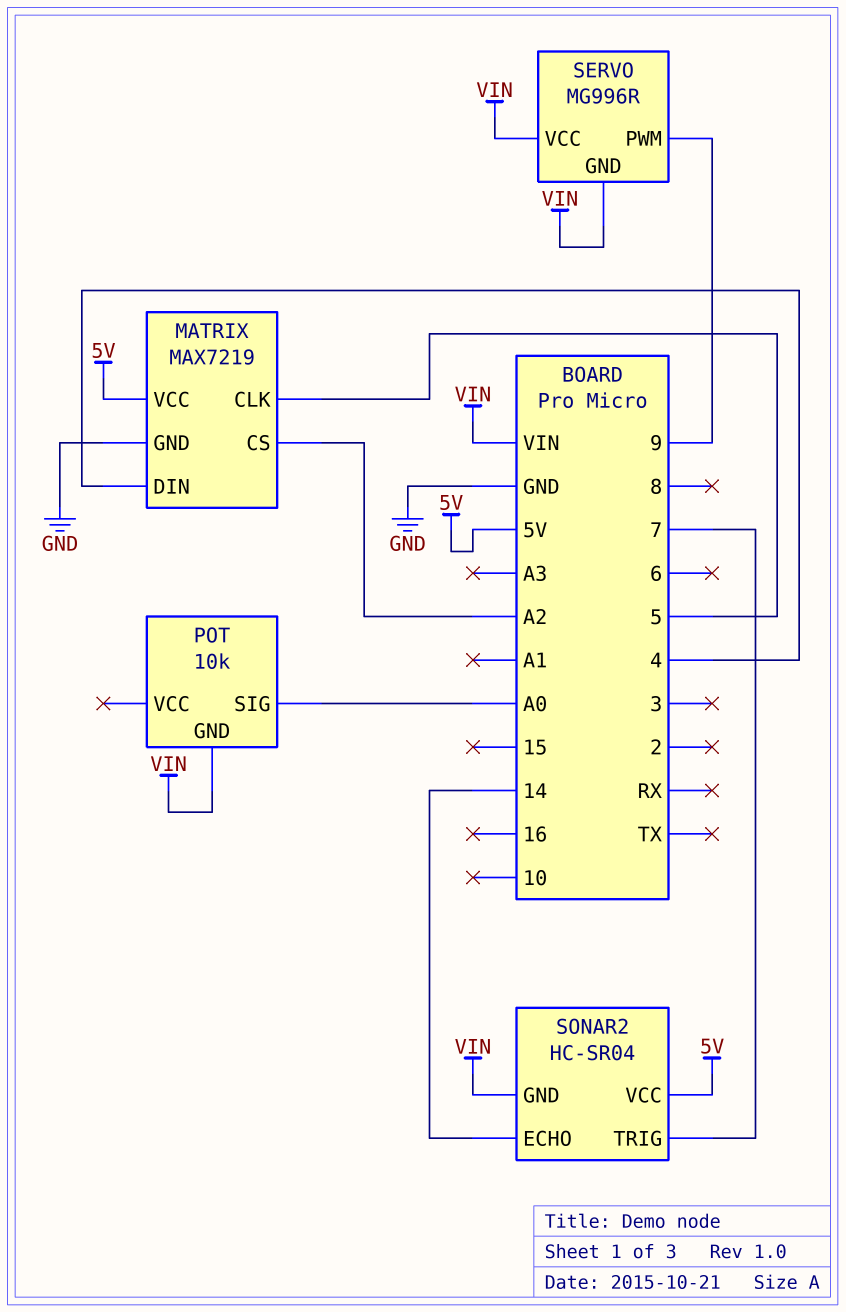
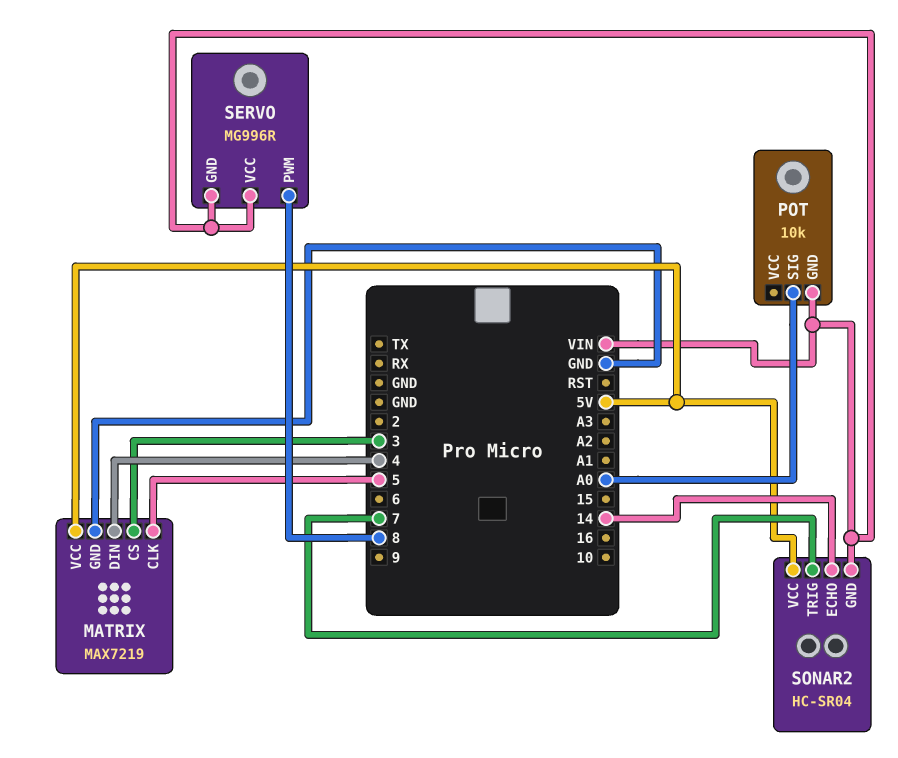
MATRIX pin CS: A2 -> 3
SERVO pin PWM: 9 -> 8

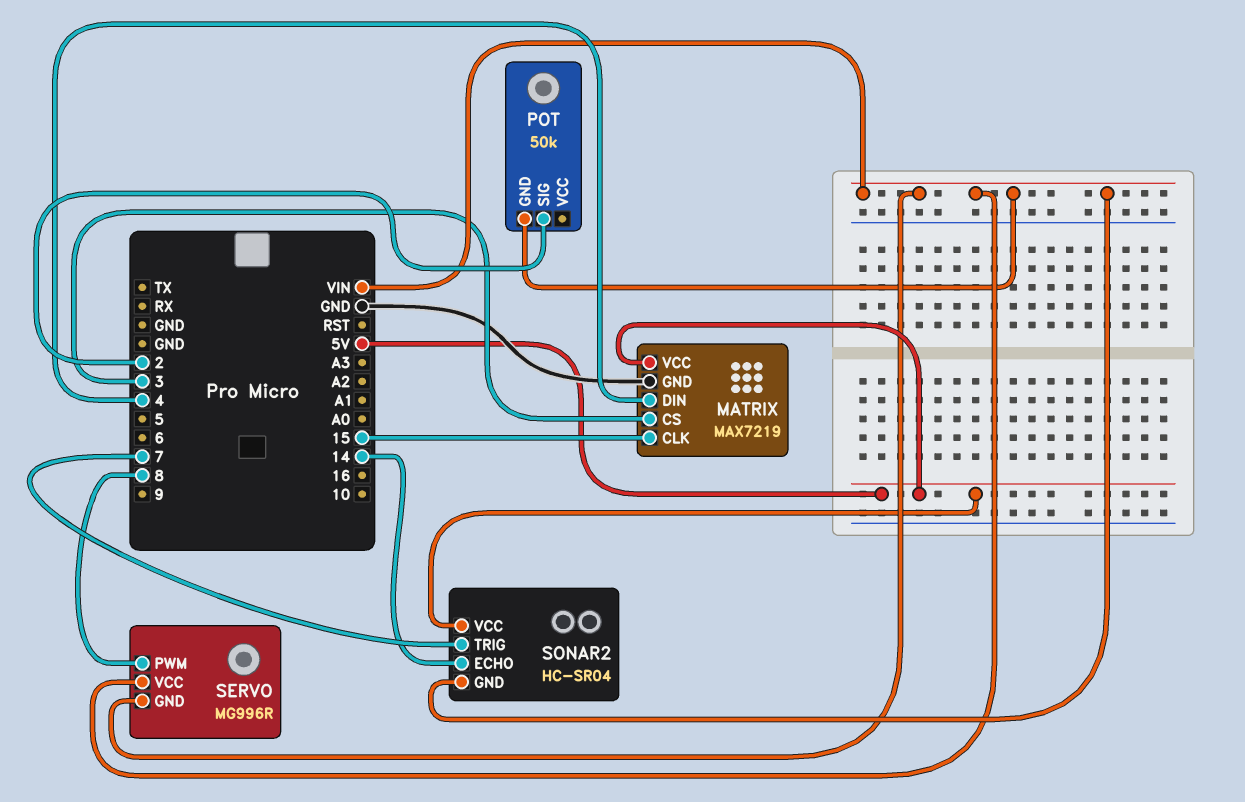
MATRIX pin CLK: 5 -> 15
POT: 10k -> 50k
POT pin SIG: A0 -> 2

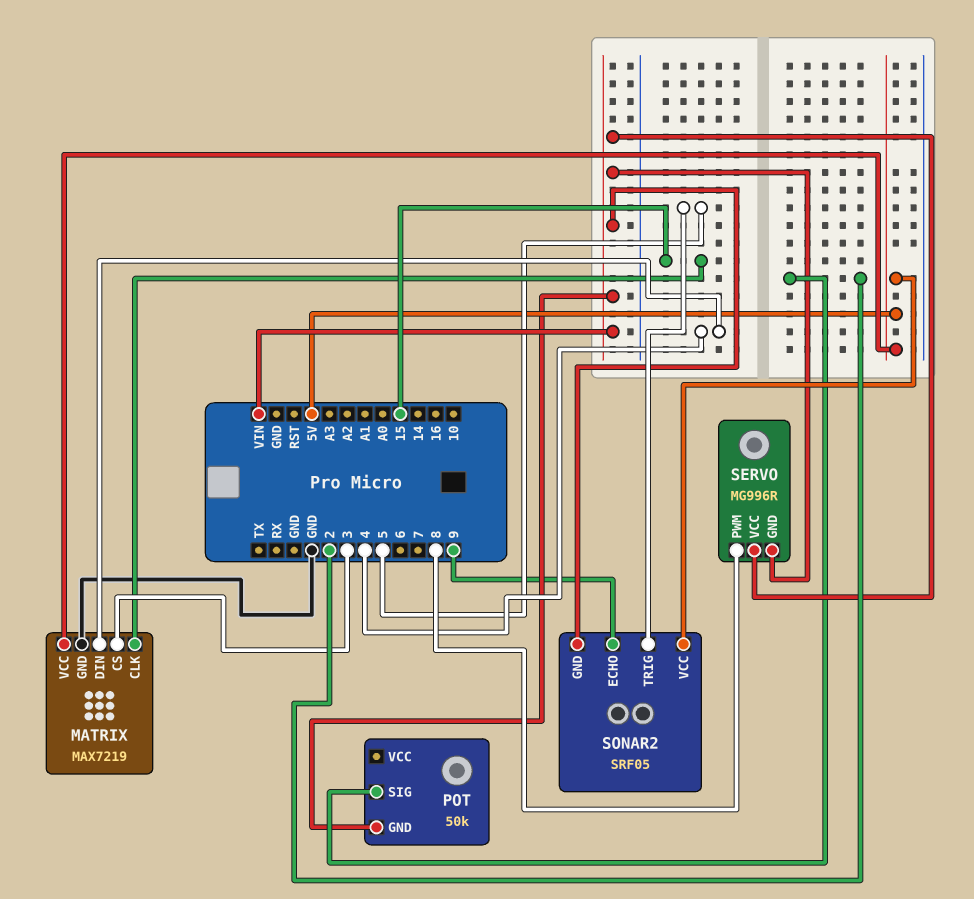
SONAR2: HC-SR04 -> SRF05
SONAR2 pin ECHO: 14 -> 9
SONAR2 pin TRIG: 7 -> 5

